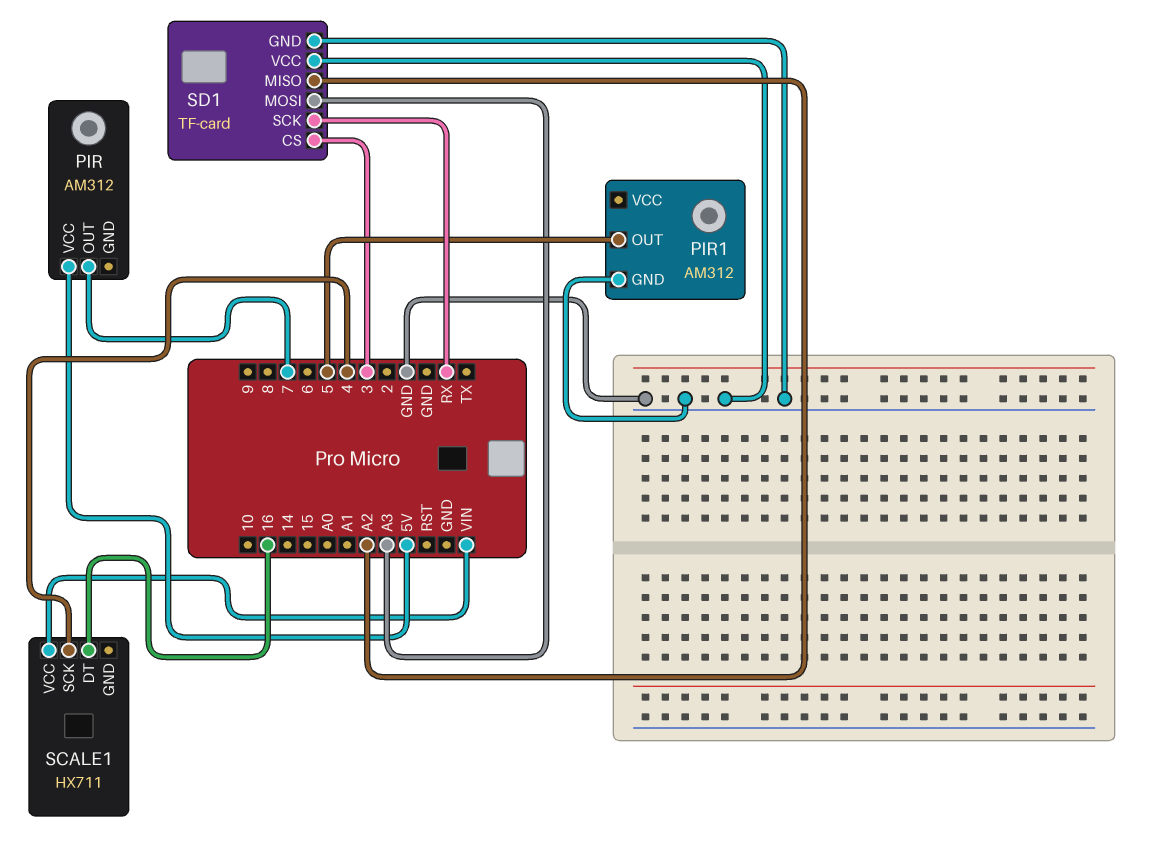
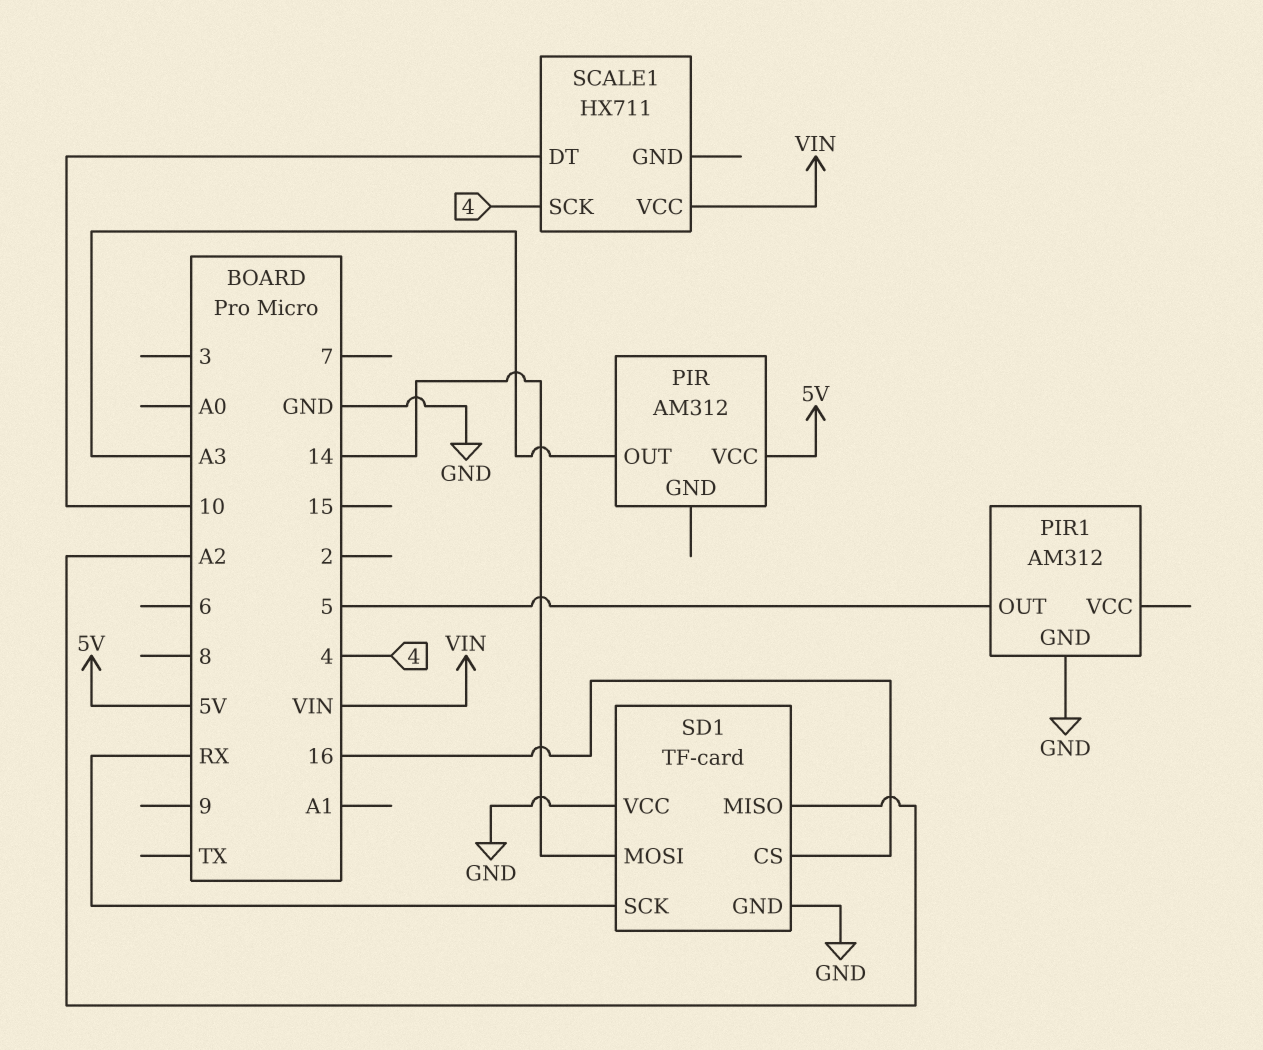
PIR pin OUT: 7 -> A3
SCALE1 pin DT: 16 -> 10
SD1 pin CS: 3 -> 16
SD1 pin MOSI: A3 -> 14

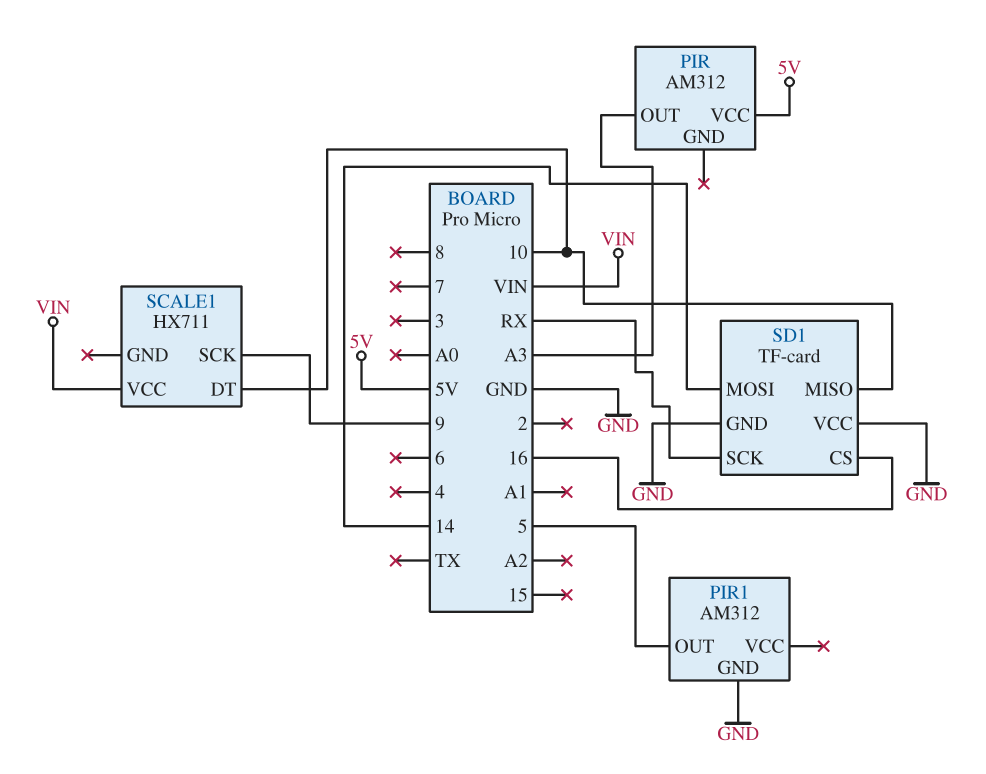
SCALE1 pin SCK: 4 -> 9
SD1 pin MISO: A2 -> 10

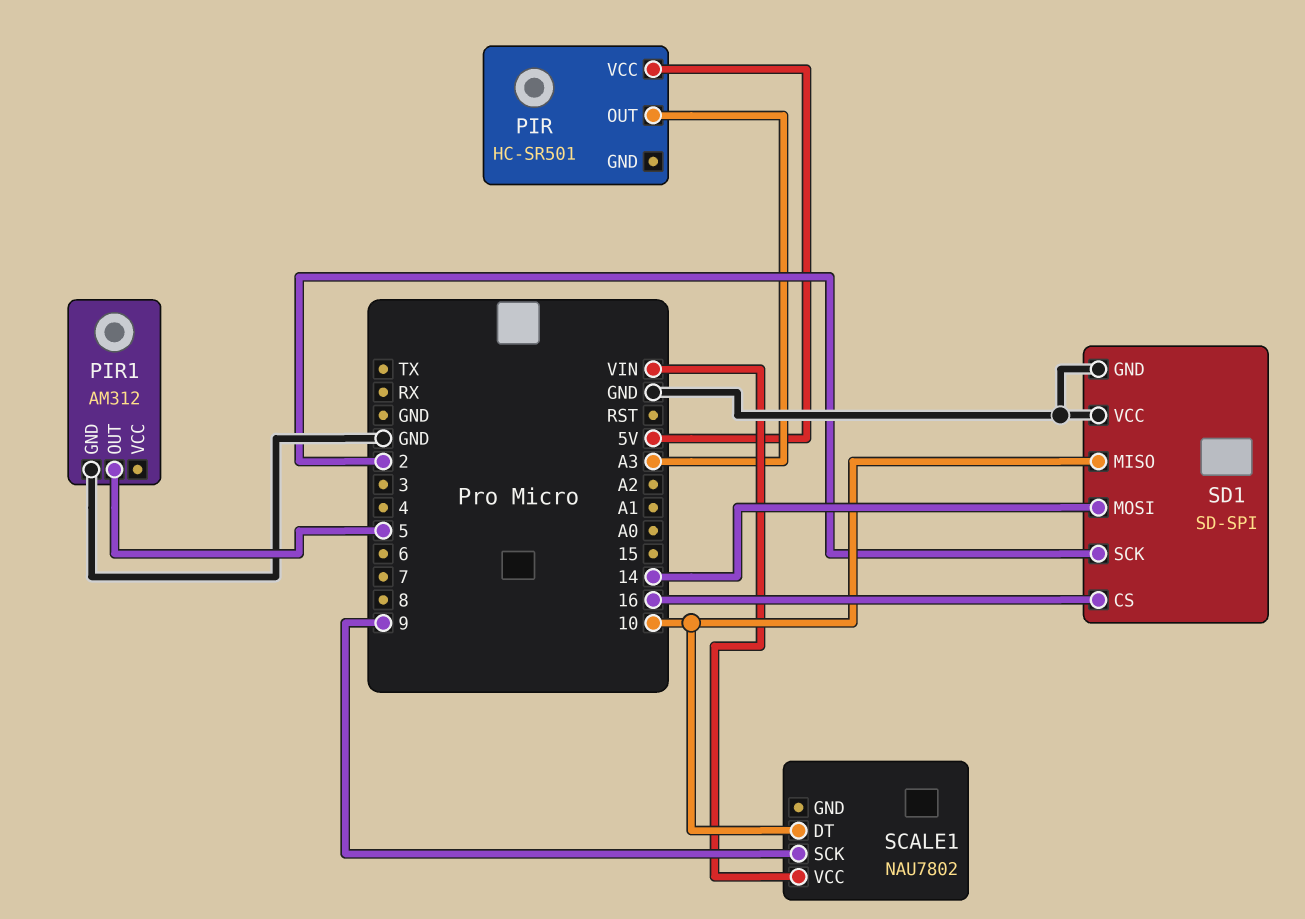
PIR: AM312 -> HC-SR501
SCALE1: HX711 -> NAU7802
SD1: TF-card -> SD-SPI
SD1 pin SCK: RX -> 2

